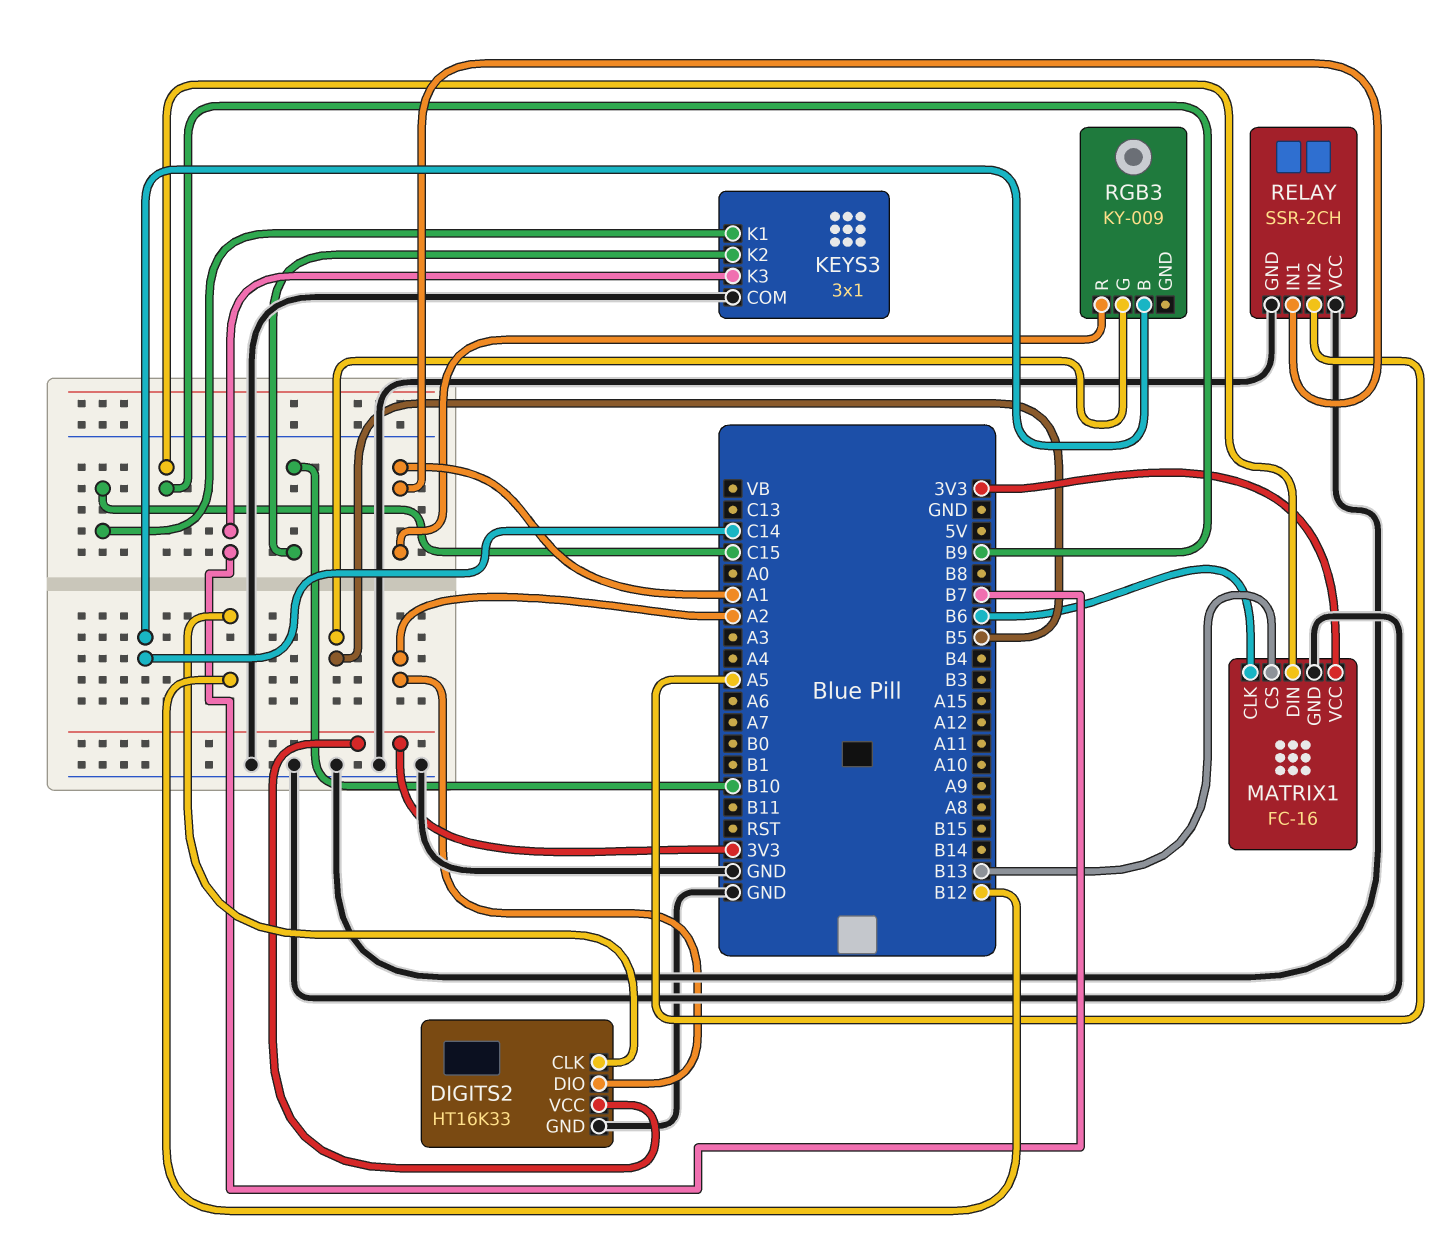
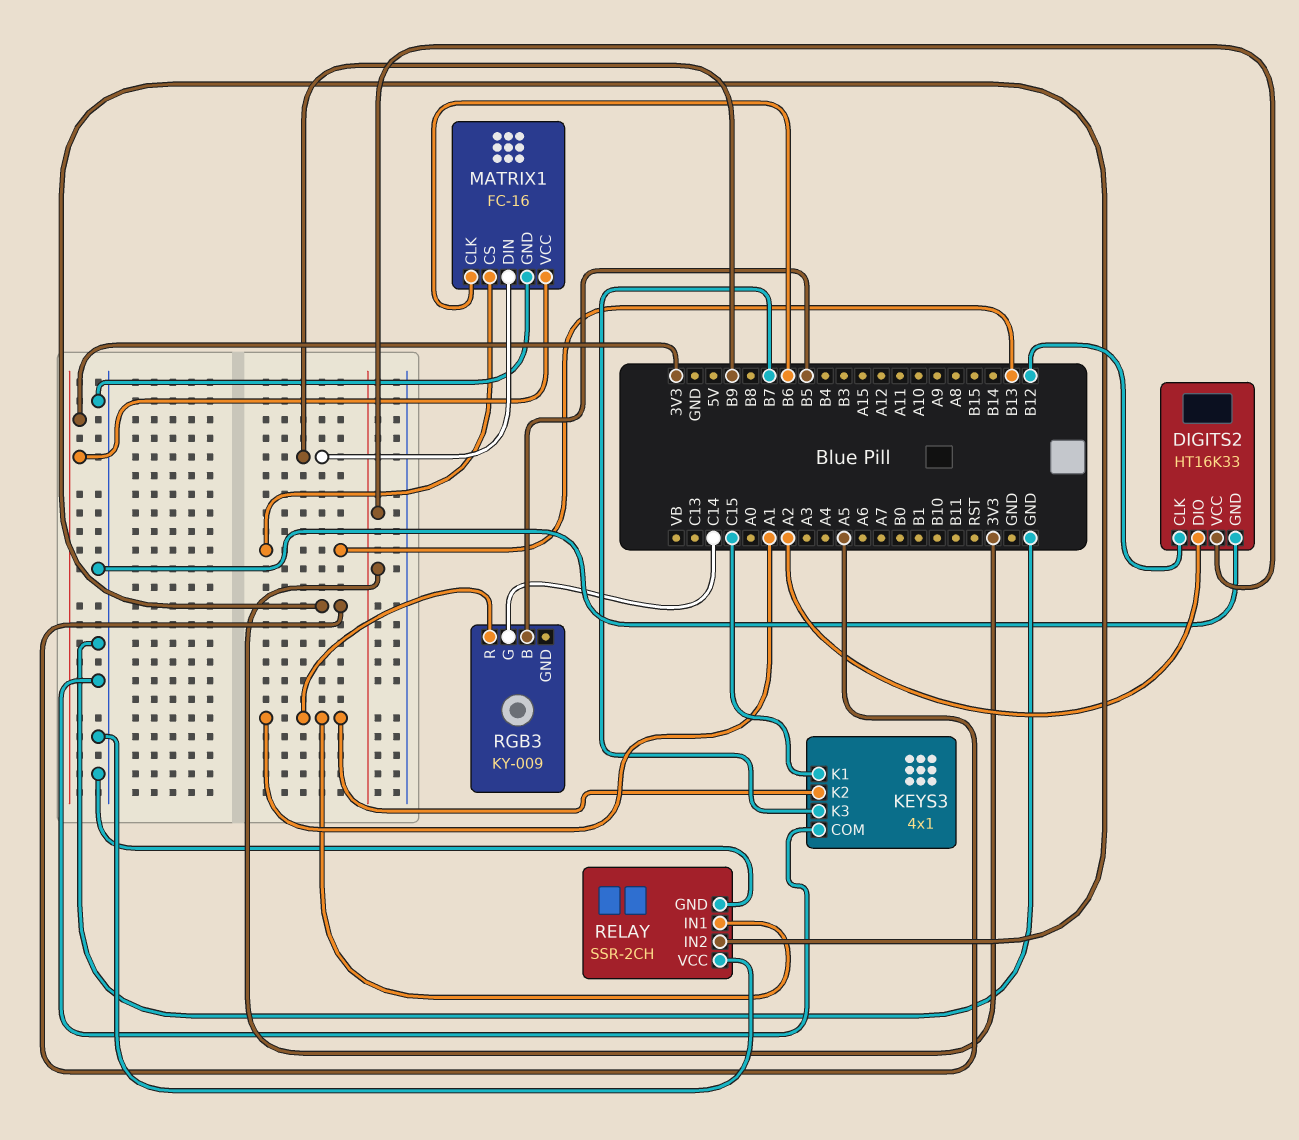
KEYS3: 3x1 -> 4x1
KEYS3 pin K2: B10 -> A1
RGB3 pin B: C14 -> B5
RGB3 pin G: B5 -> C14

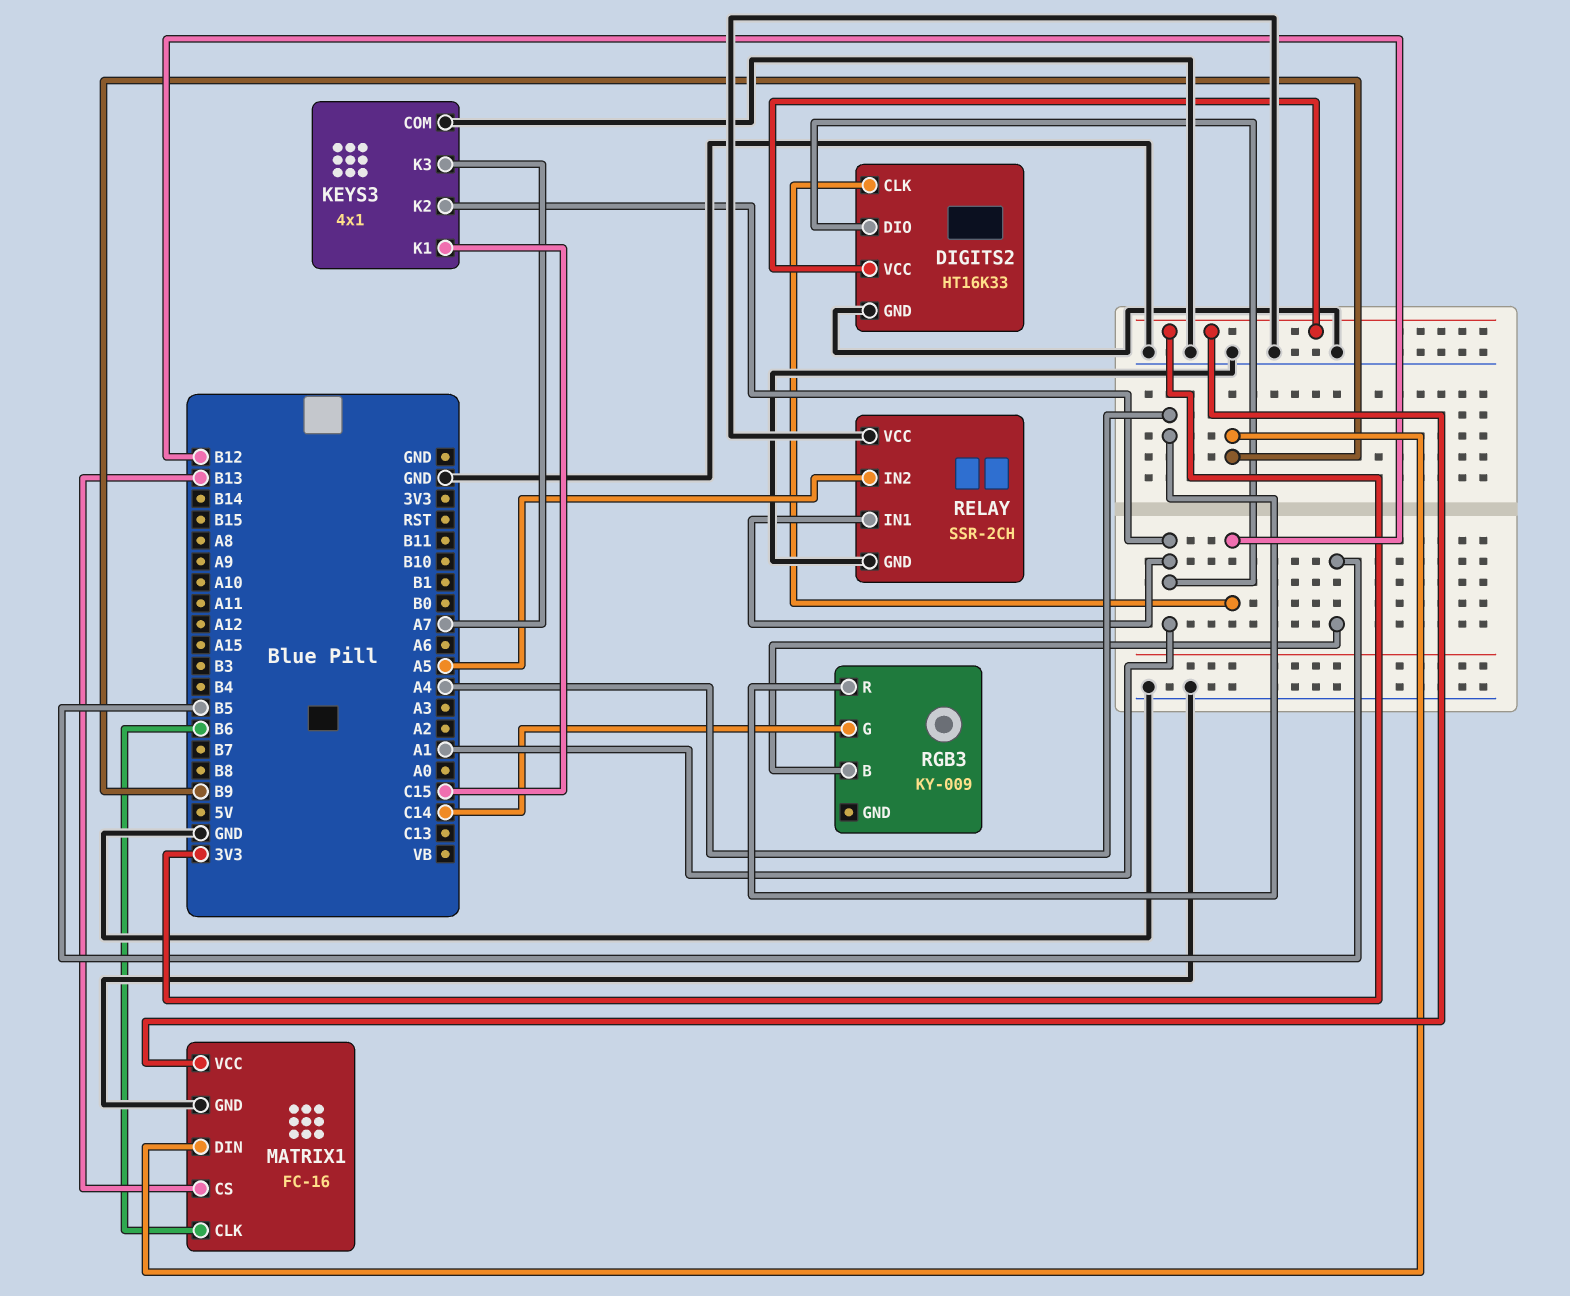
DIGITS2 pin DIO: A2 -> A1
KEYS3 pin K3: B7 -> A7
RGB3 pin R: A1 -> A4

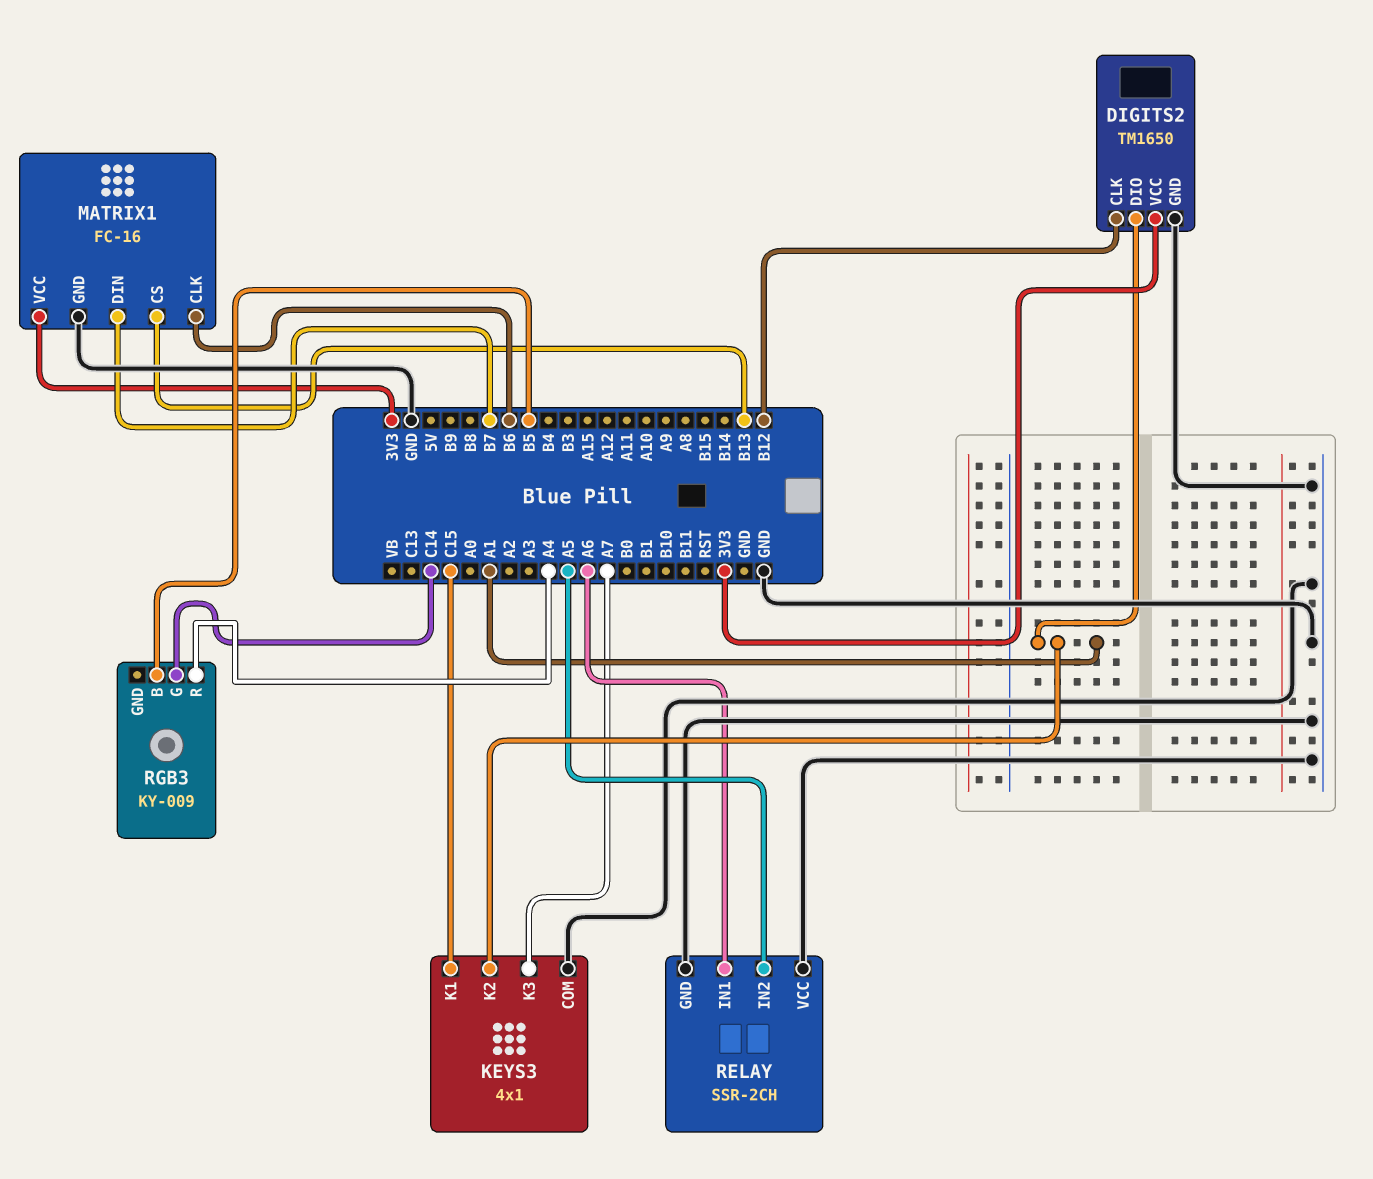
DIGITS2: HT16K33 -> TM1650
MATRIX1 pin DIN: B9 -> B7
RELAY pin IN1: A1 -> A6

